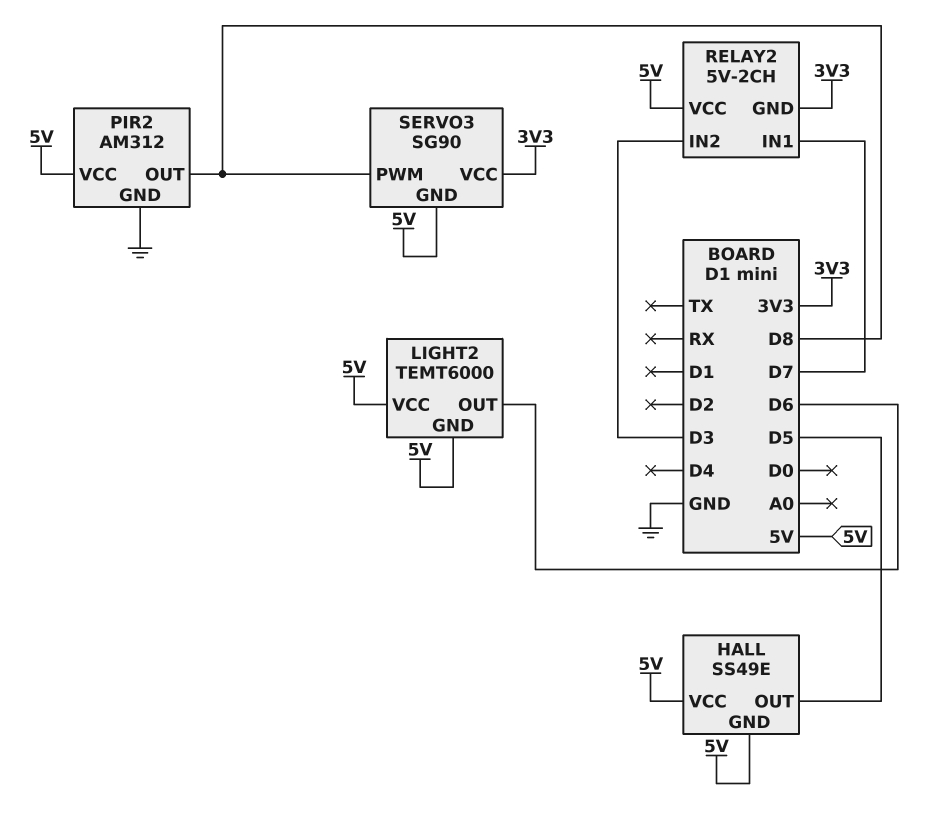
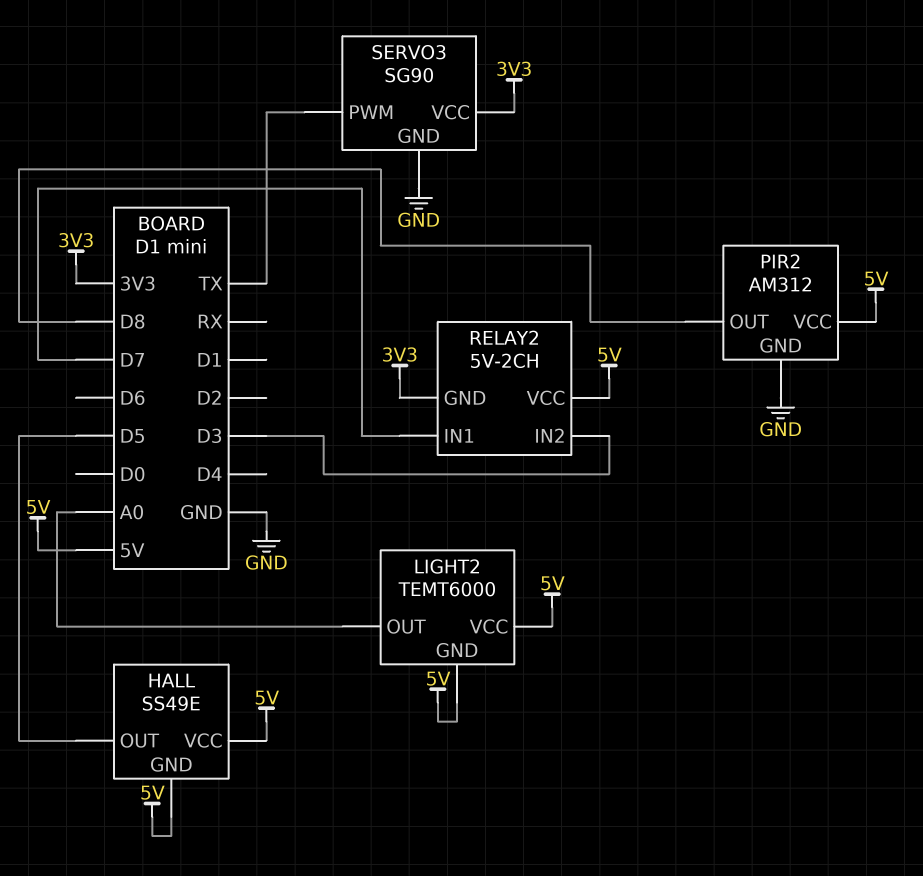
LIGHT2 pin OUT: D6 -> A0
SERVO3 pin GND: 5V -> GND
SERVO3 pin PWM: D8 -> TX

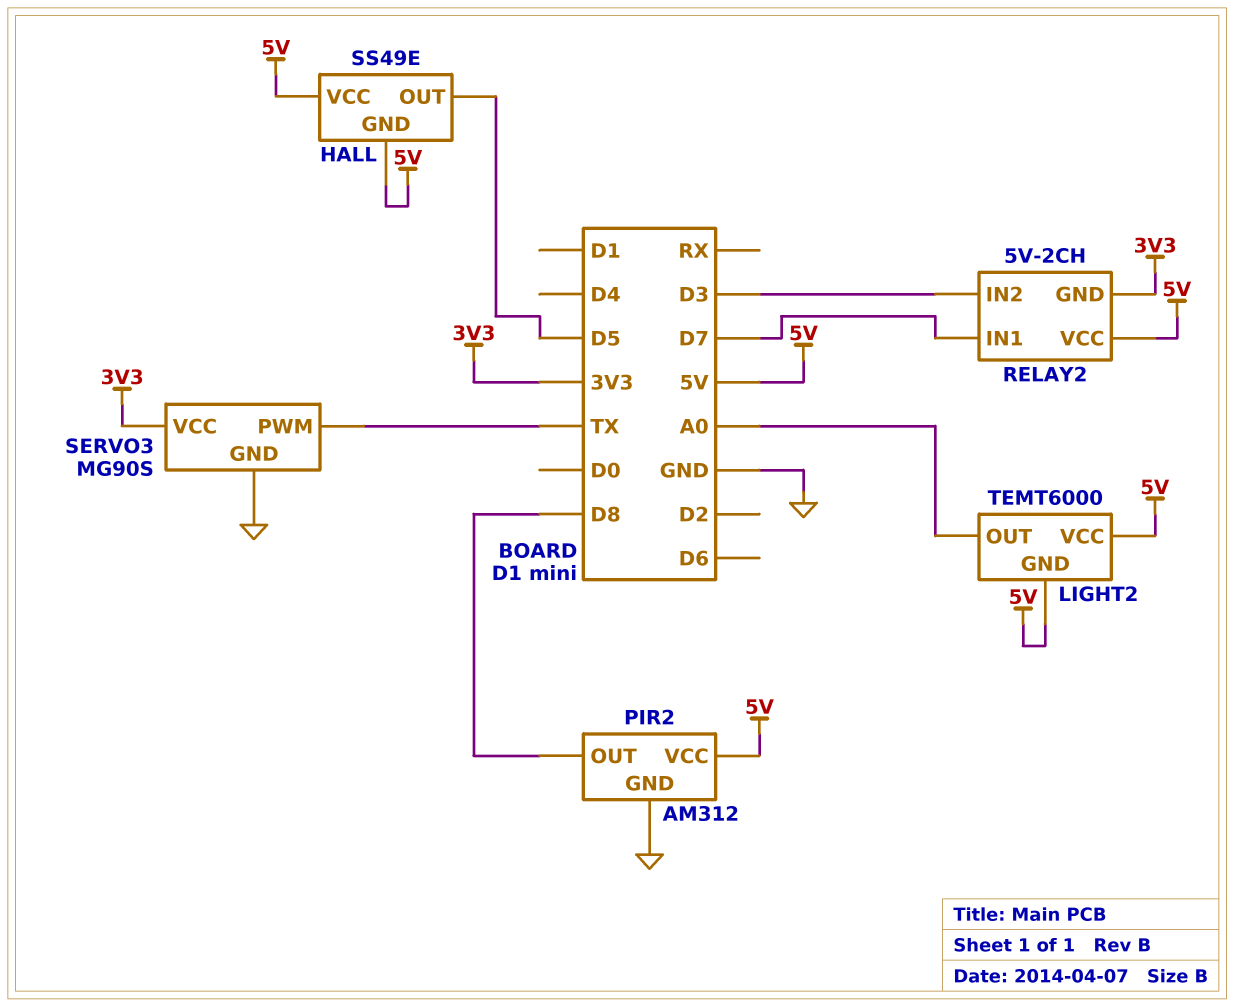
SERVO3: SG90 -> MG90S

